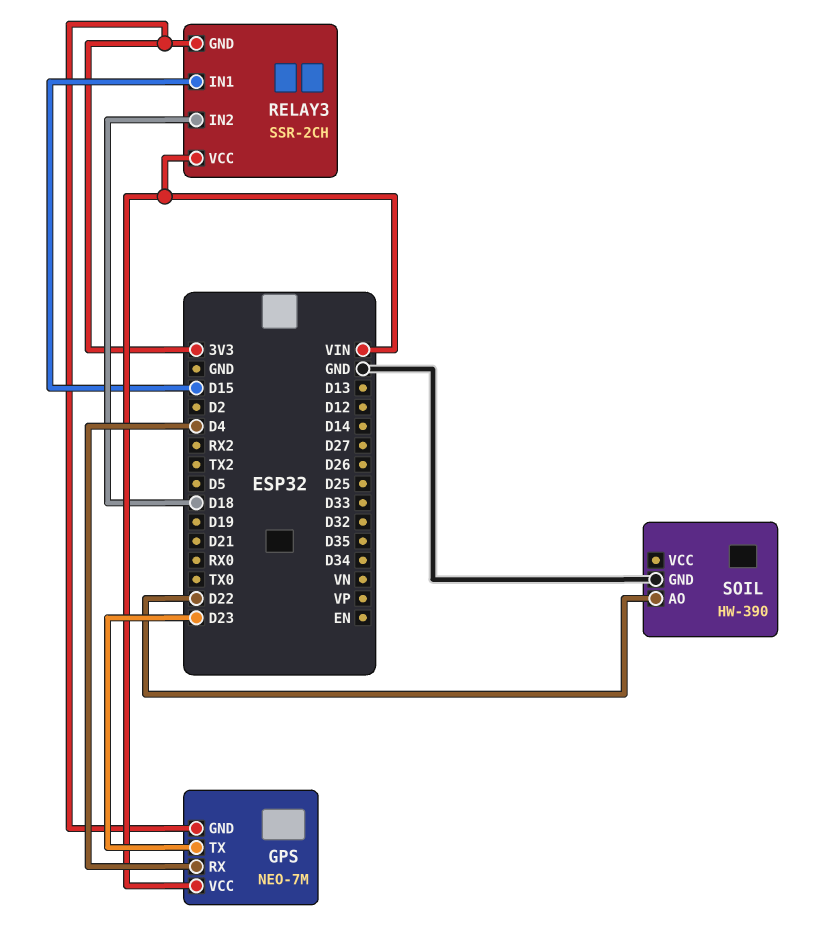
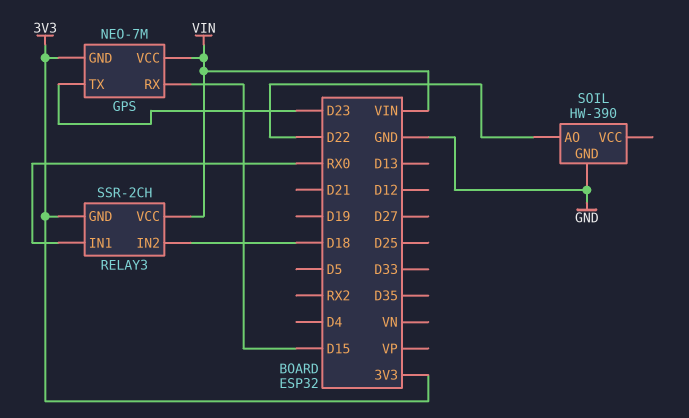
GPS pin RX: D4 -> D15
RELAY3 pin IN1: D15 -> RX0

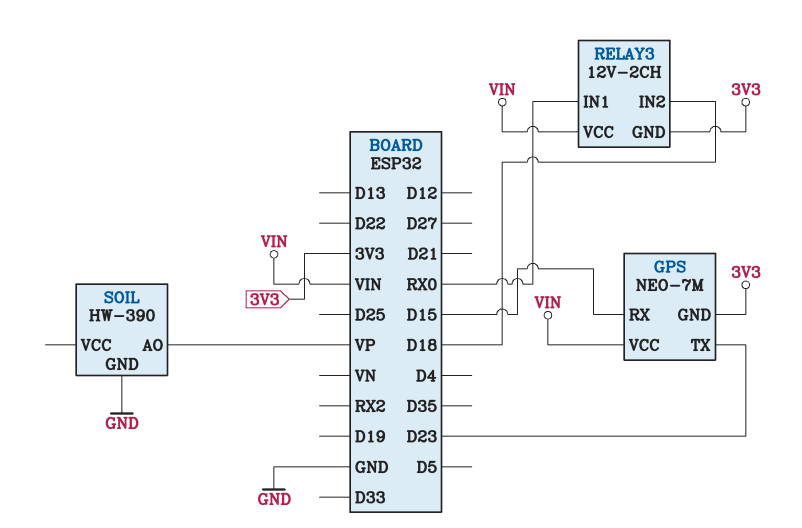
RELAY3: SSR-2CH -> 12V-2CH
SOIL pin AO: D22 -> VP

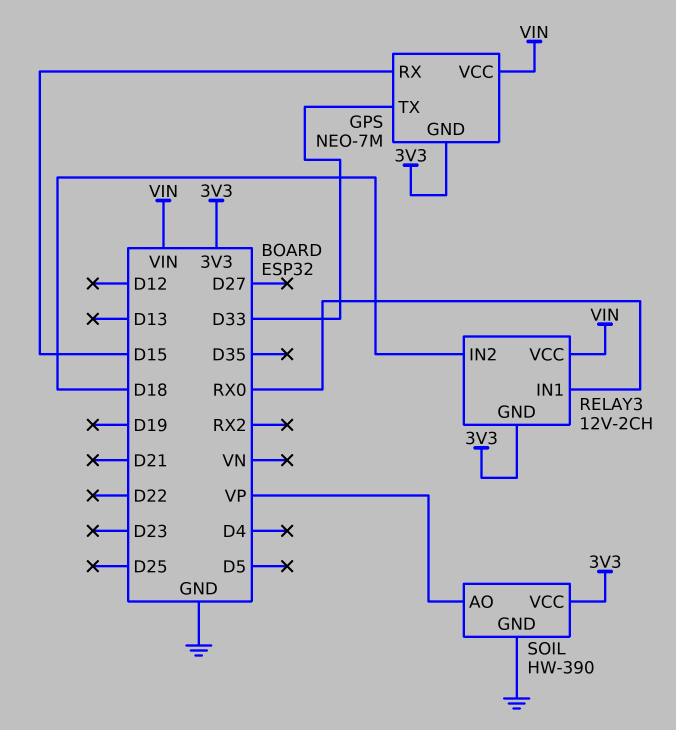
GPS pin TX: D23 -> D33
SOIL pin VCC: none -> 3V3

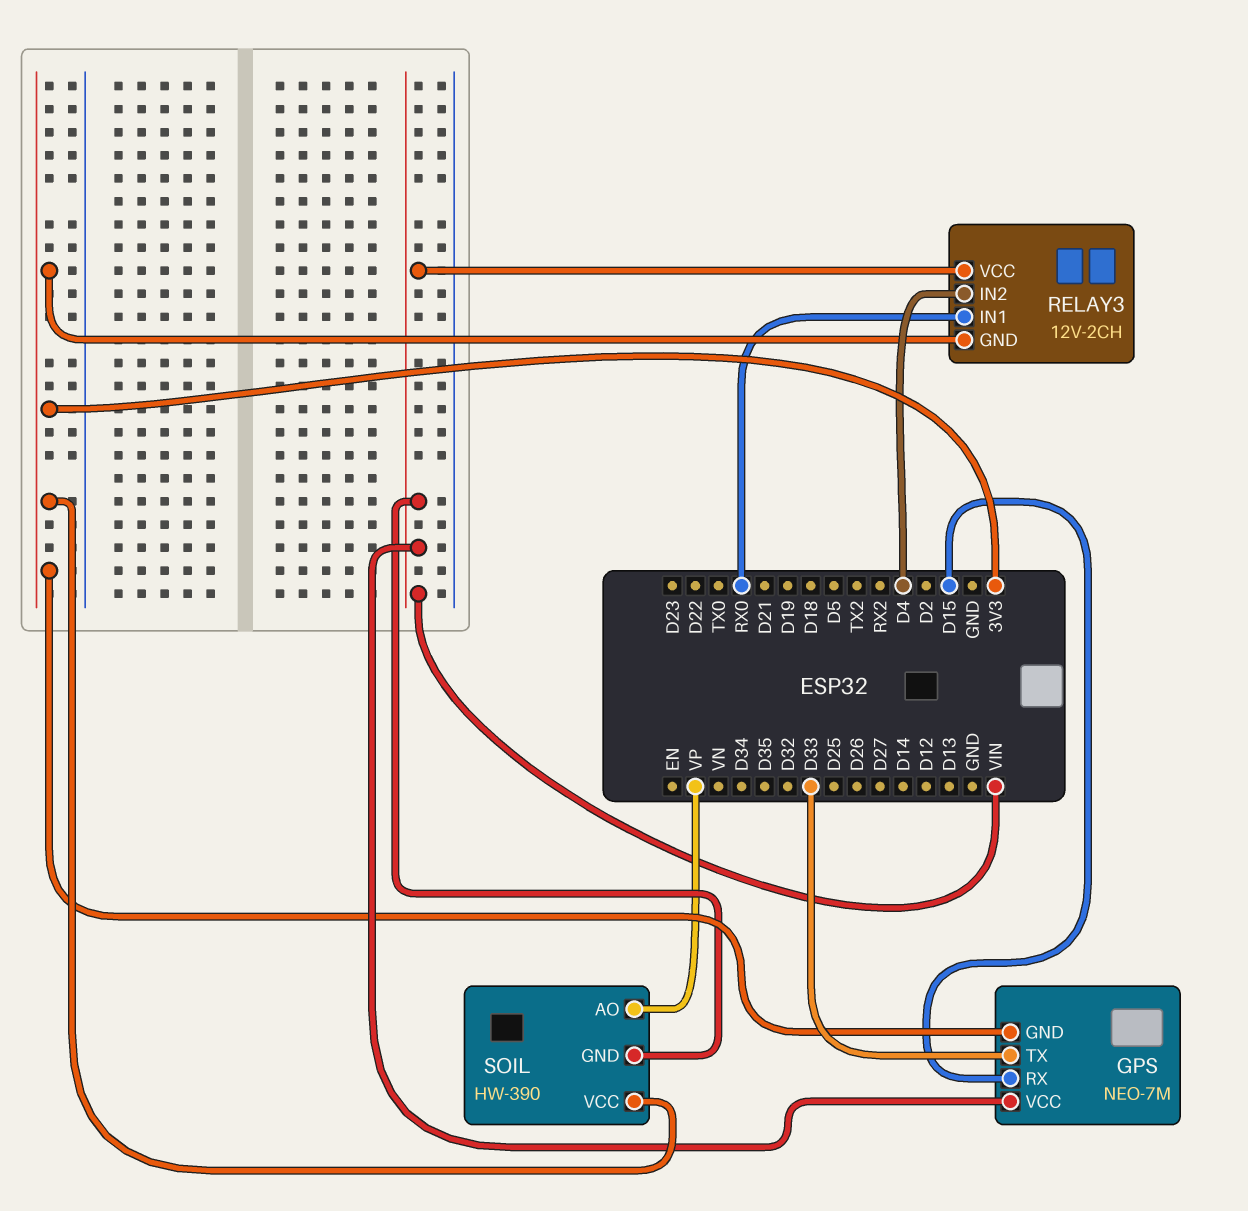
RELAY3 pin IN2: D18 -> D4
SOIL pin GND: GND -> VIN

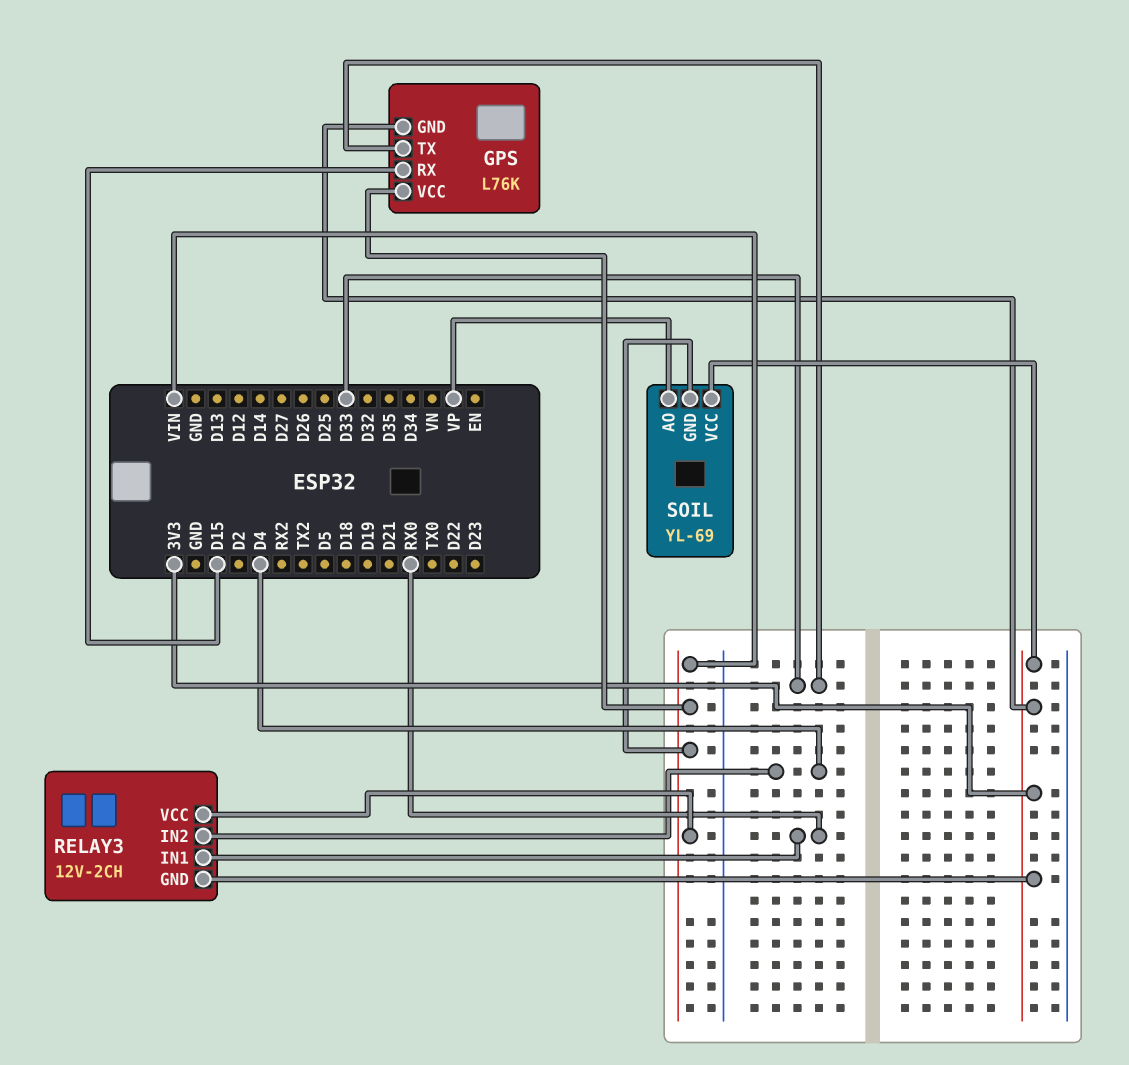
GPS: NEO-7M -> L76K
SOIL: HW-390 -> YL-69

